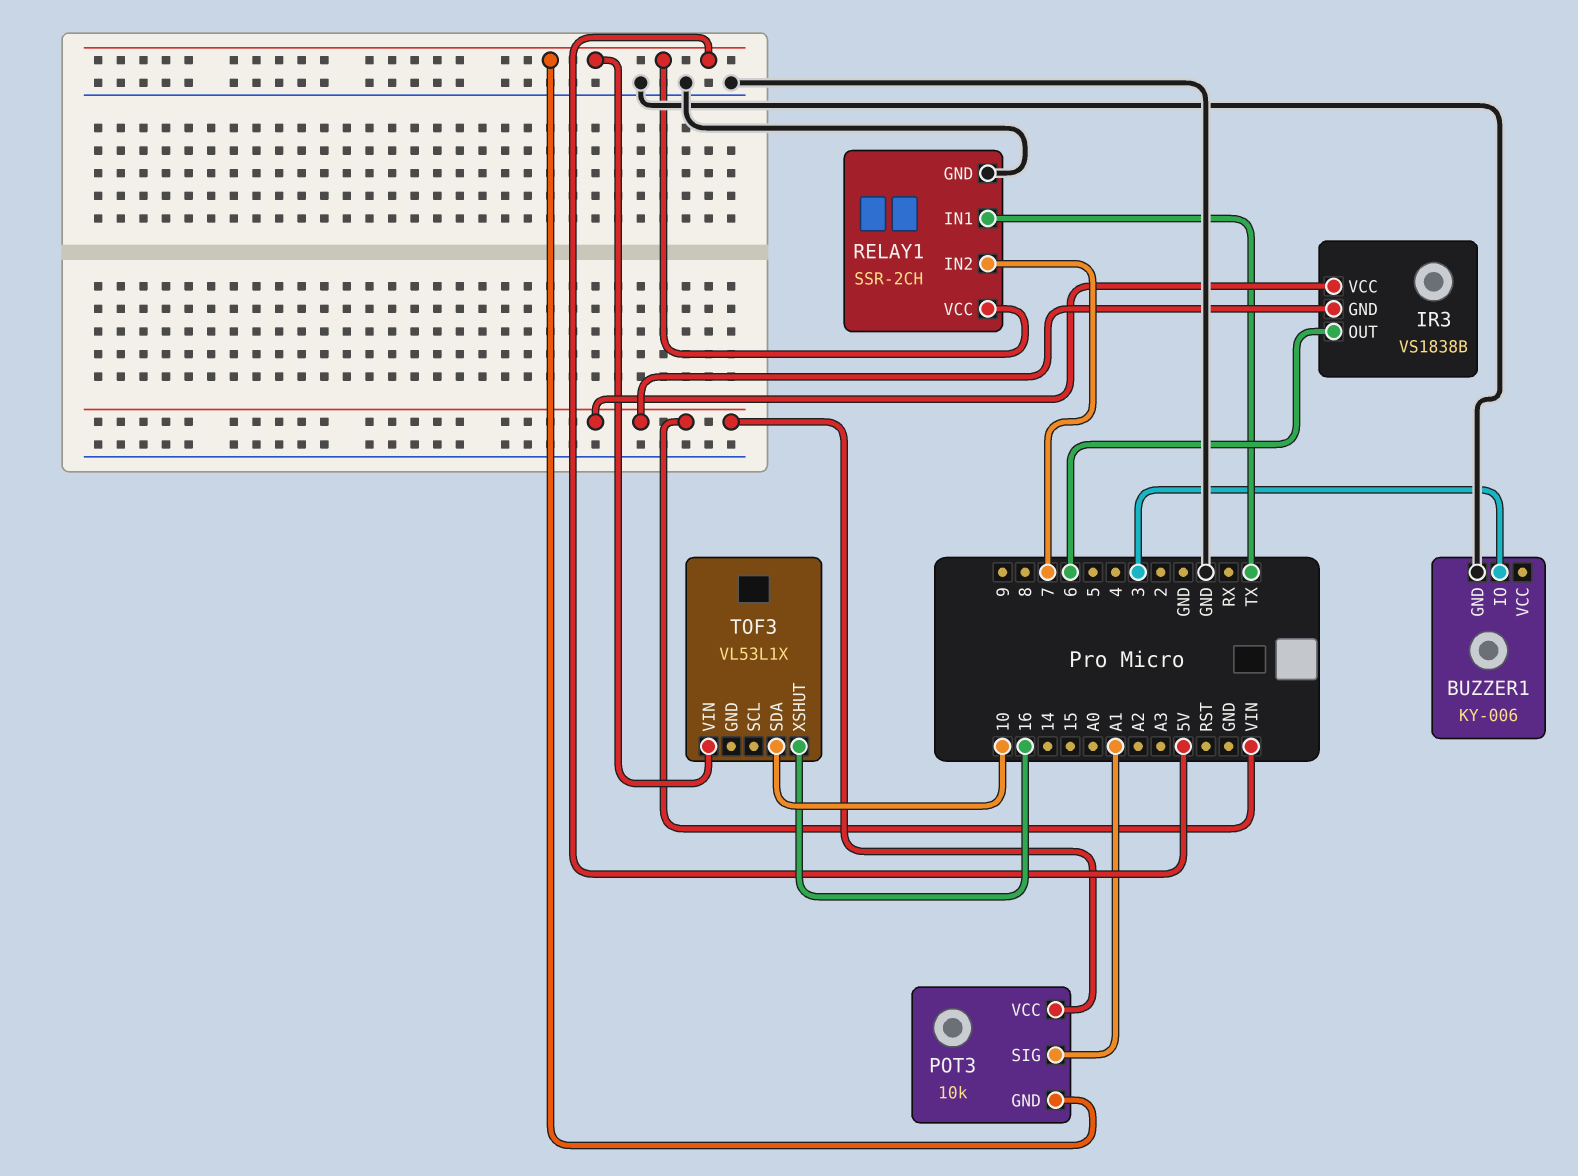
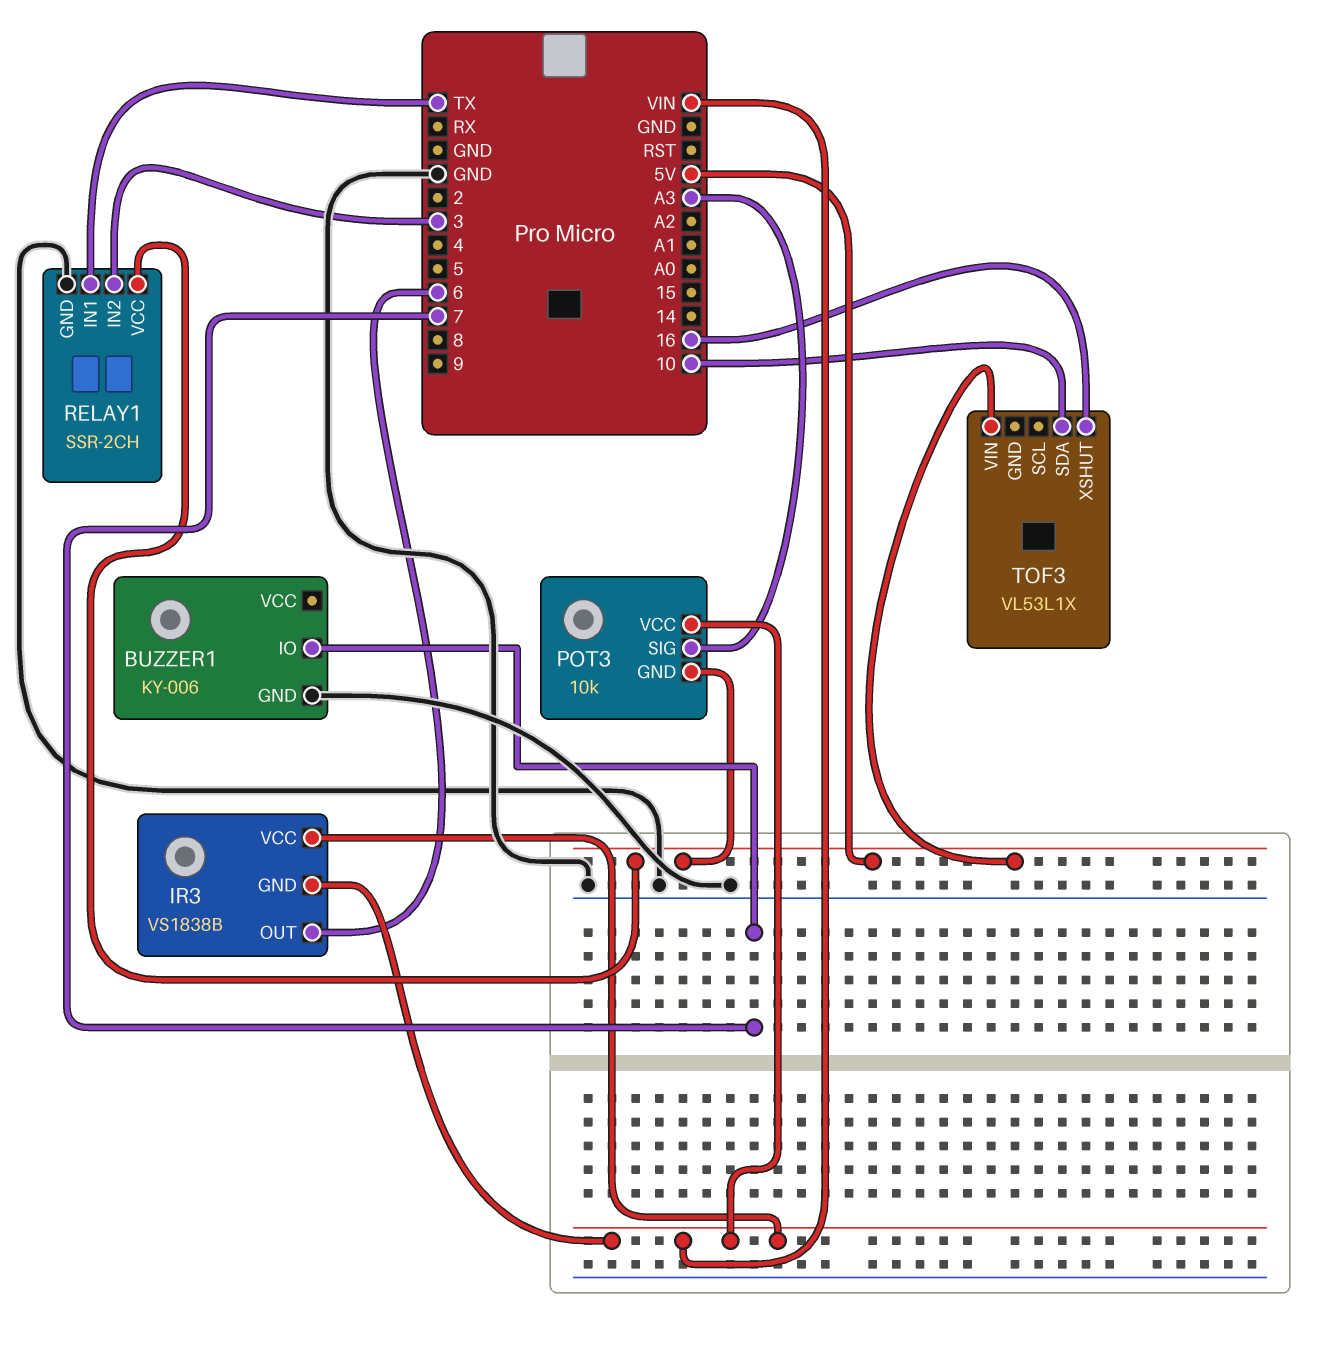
BUZZER1 pin IO: 3 -> 7
POT3 pin SIG: A1 -> A3
RELAY1 pin IN2: 7 -> 3

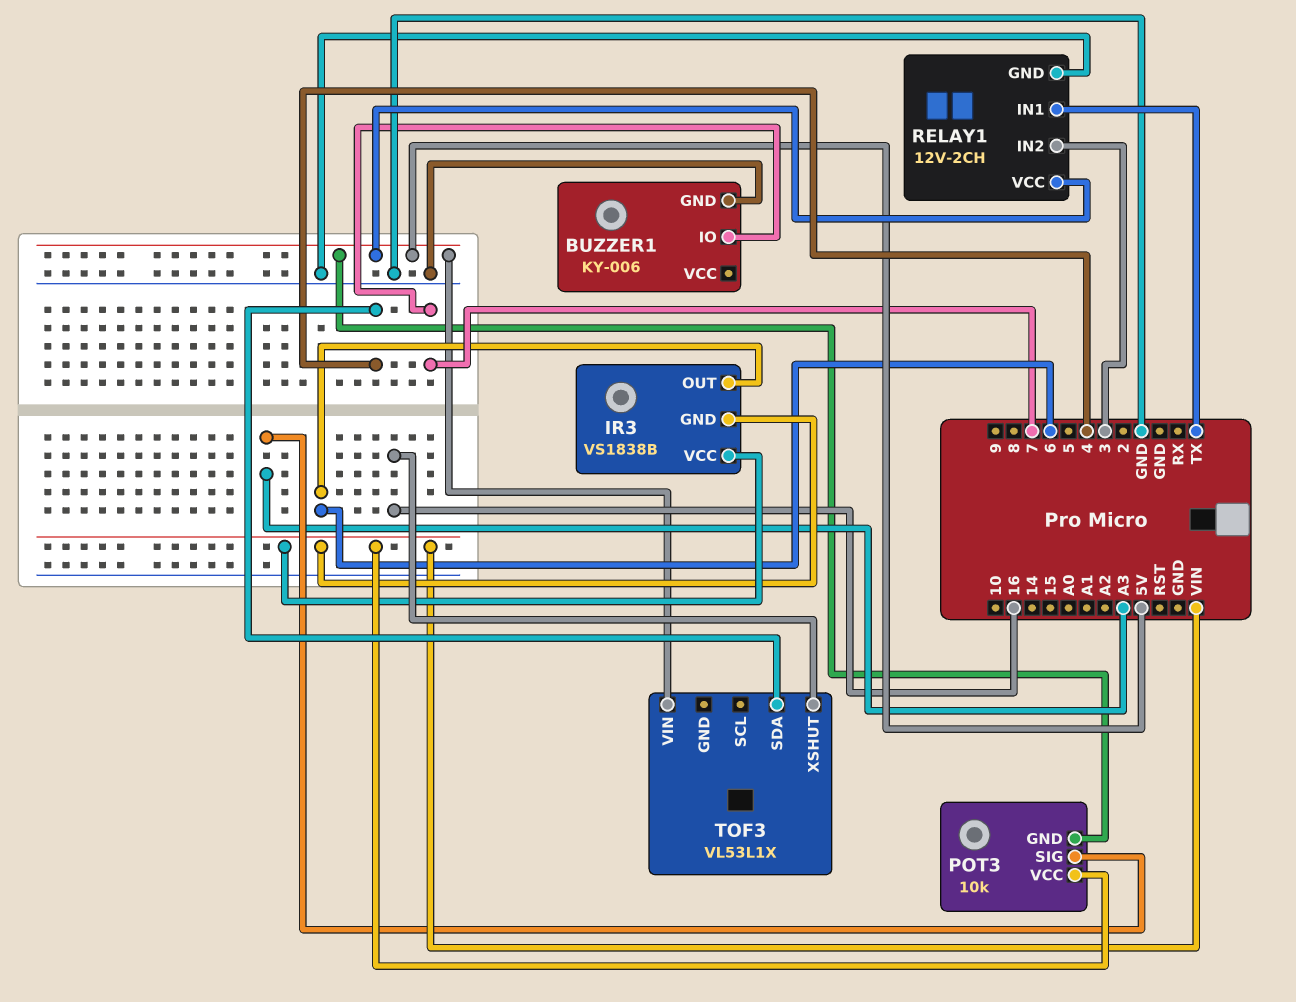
RELAY1: SSR-2CH -> 12V-2CH
TOF3 pin SDA: 10 -> 4

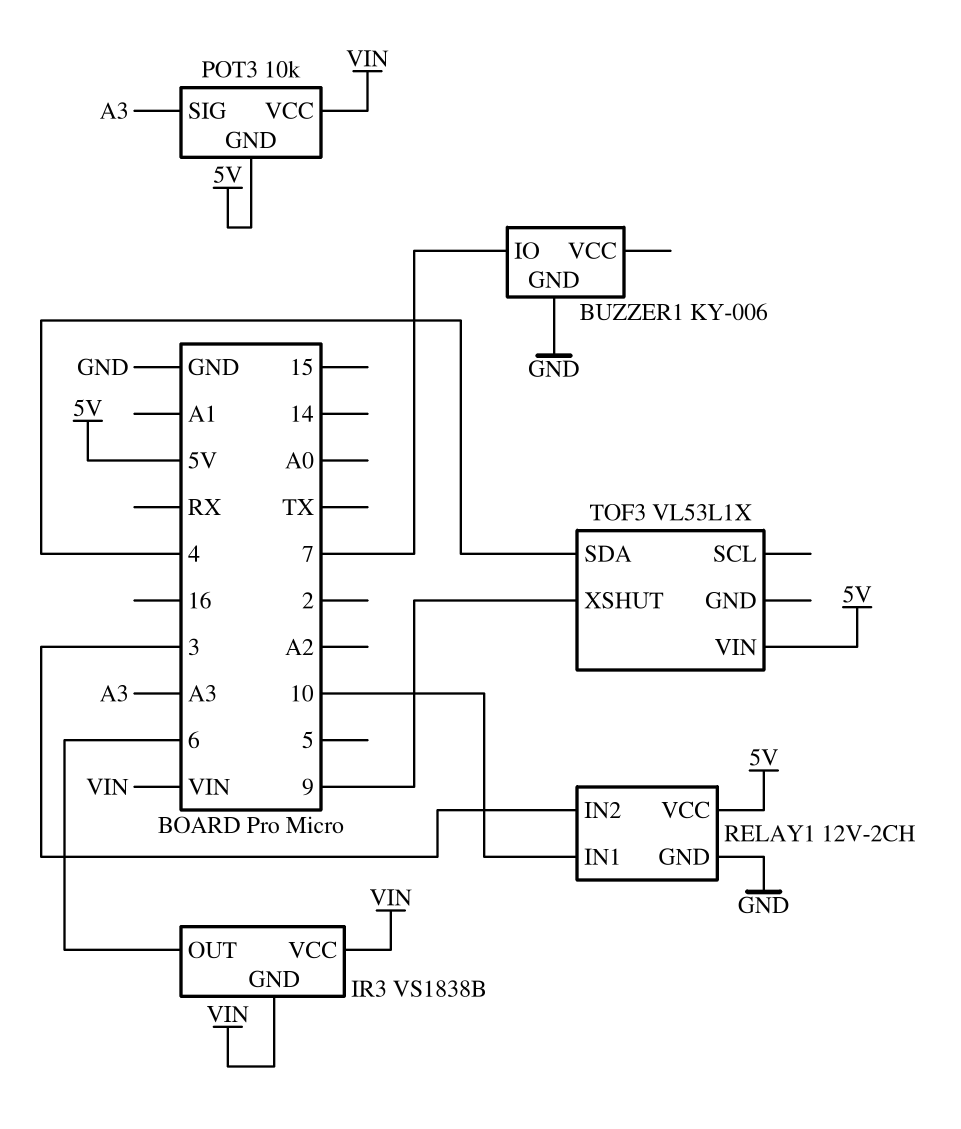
RELAY1 pin IN1: TX -> 10
TOF3 pin XSHUT: 16 -> 9

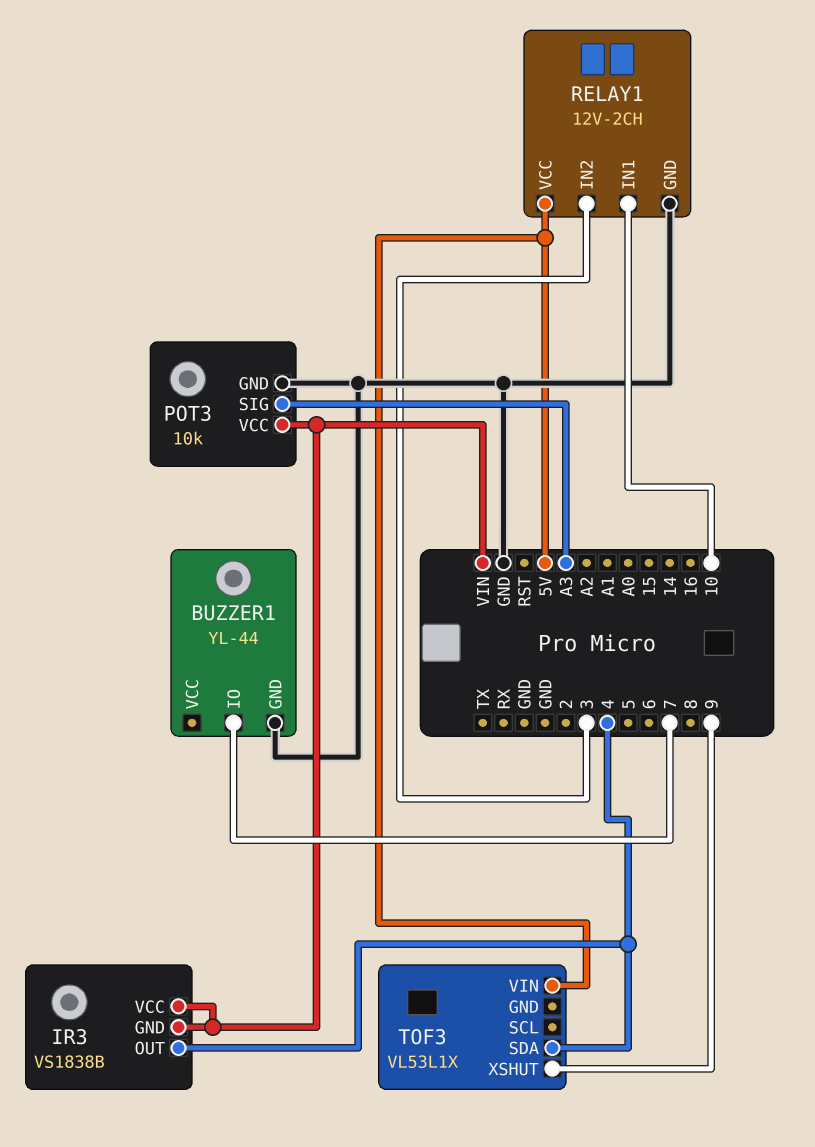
BUZZER1: KY-006 -> YL-44
IR3 pin OUT: 6 -> 4
POT3 pin GND: 5V -> GND

